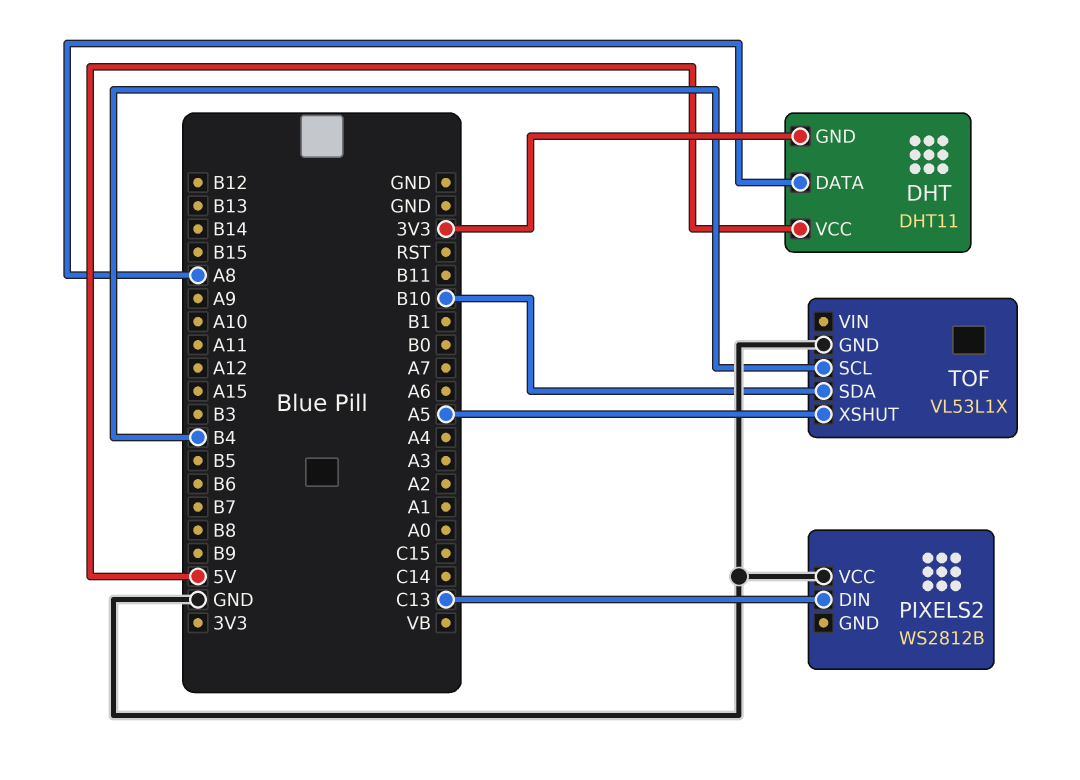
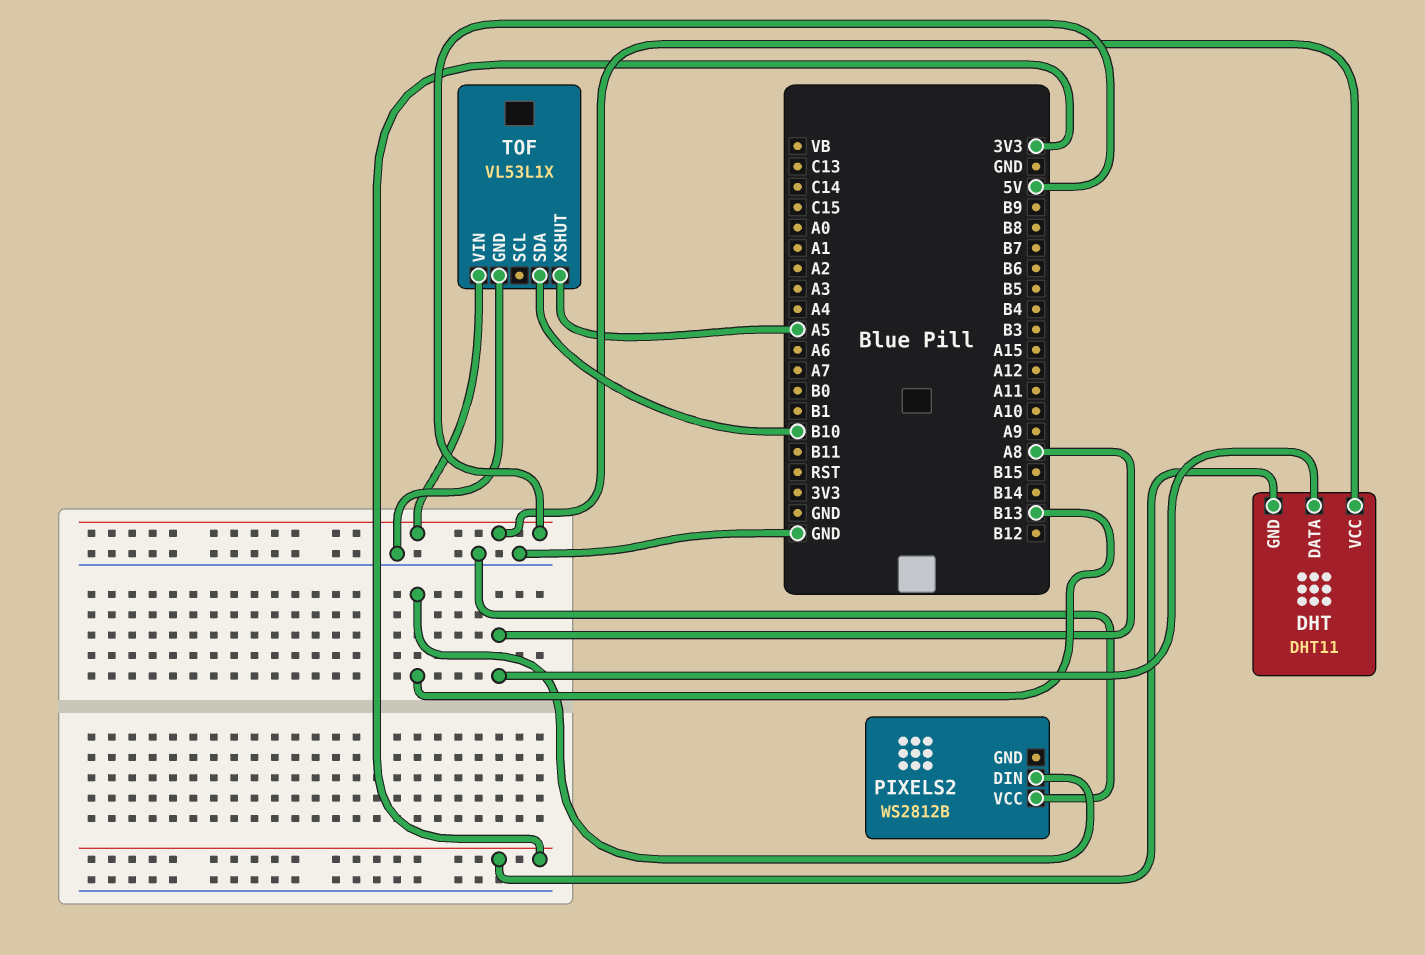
PIXELS2 pin DIN: C13 -> B13
TOF pin SCL: B4 -> none
TOF pin VIN: none -> 5V

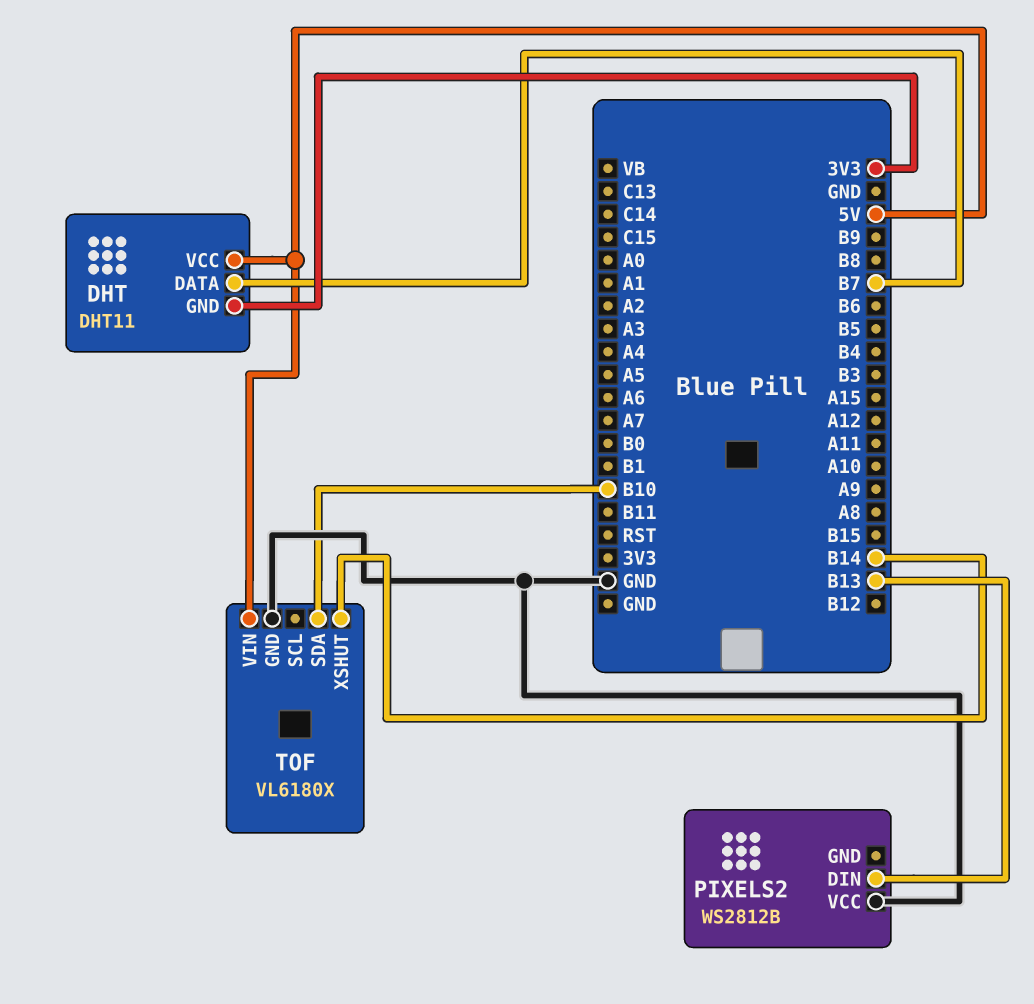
DHT pin DATA: A8 -> B7
TOF: VL53L1X -> VL6180X
TOF pin XSHUT: A5 -> B14

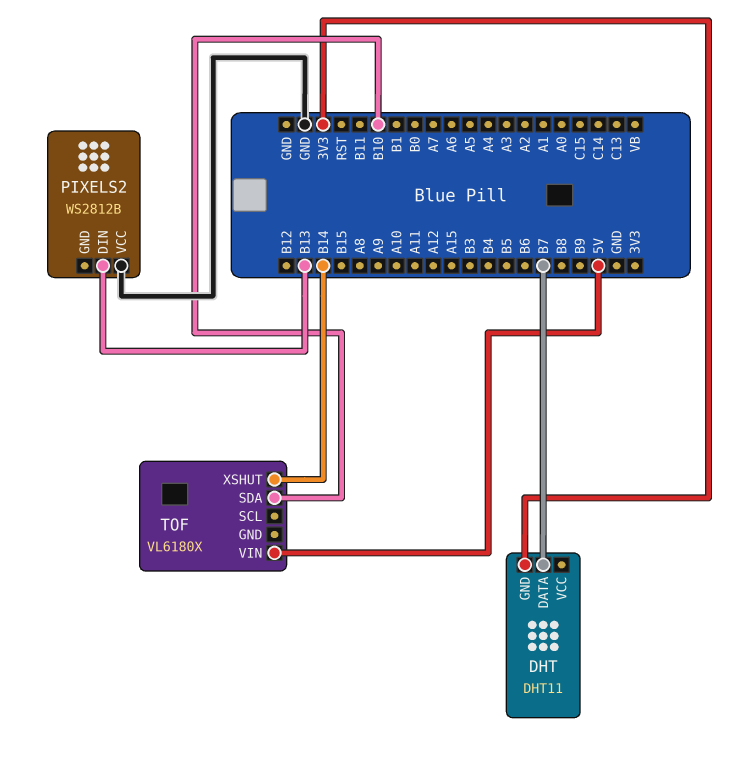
DHT pin VCC: 5V -> none
TOF pin GND: GND -> none

